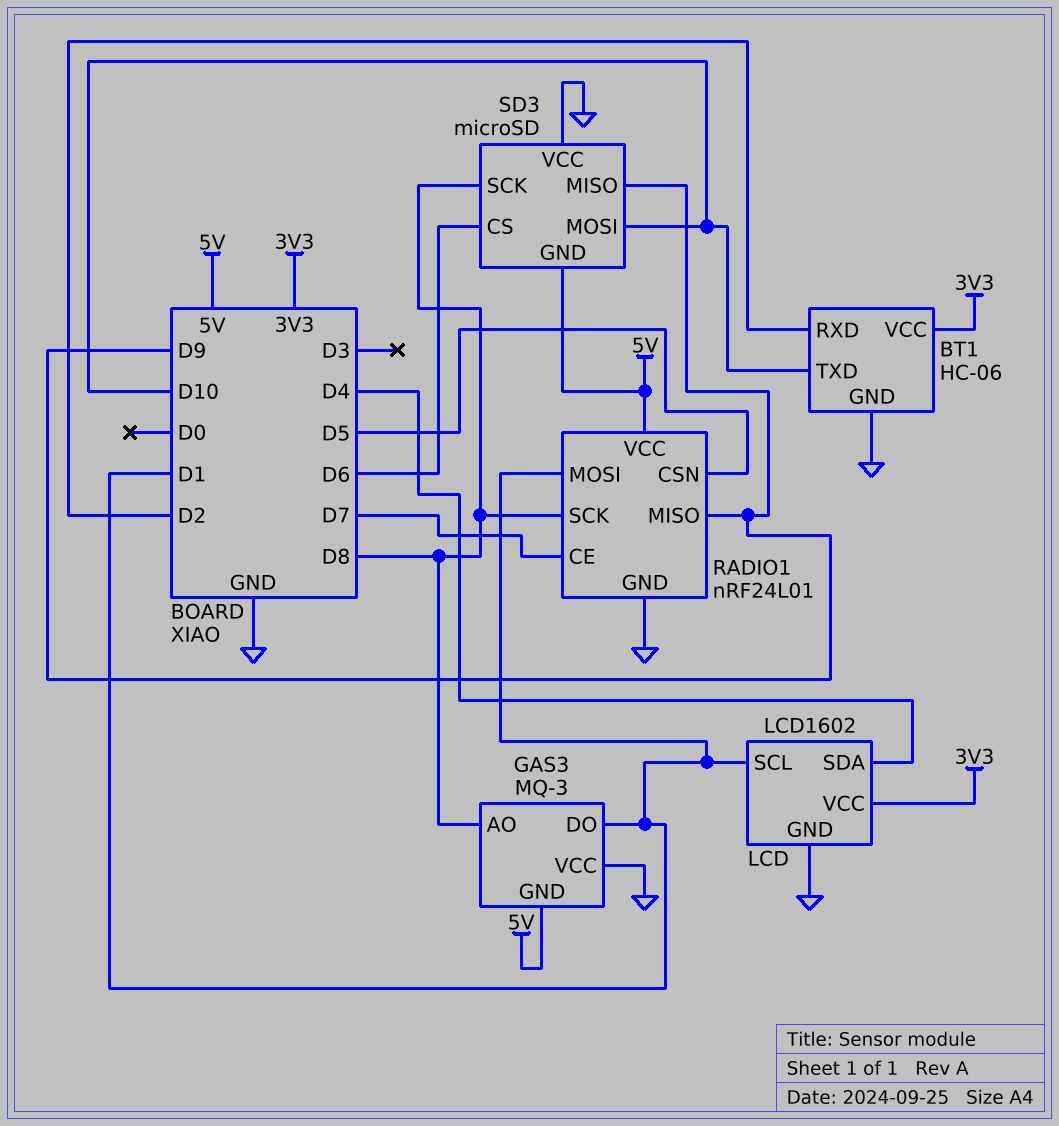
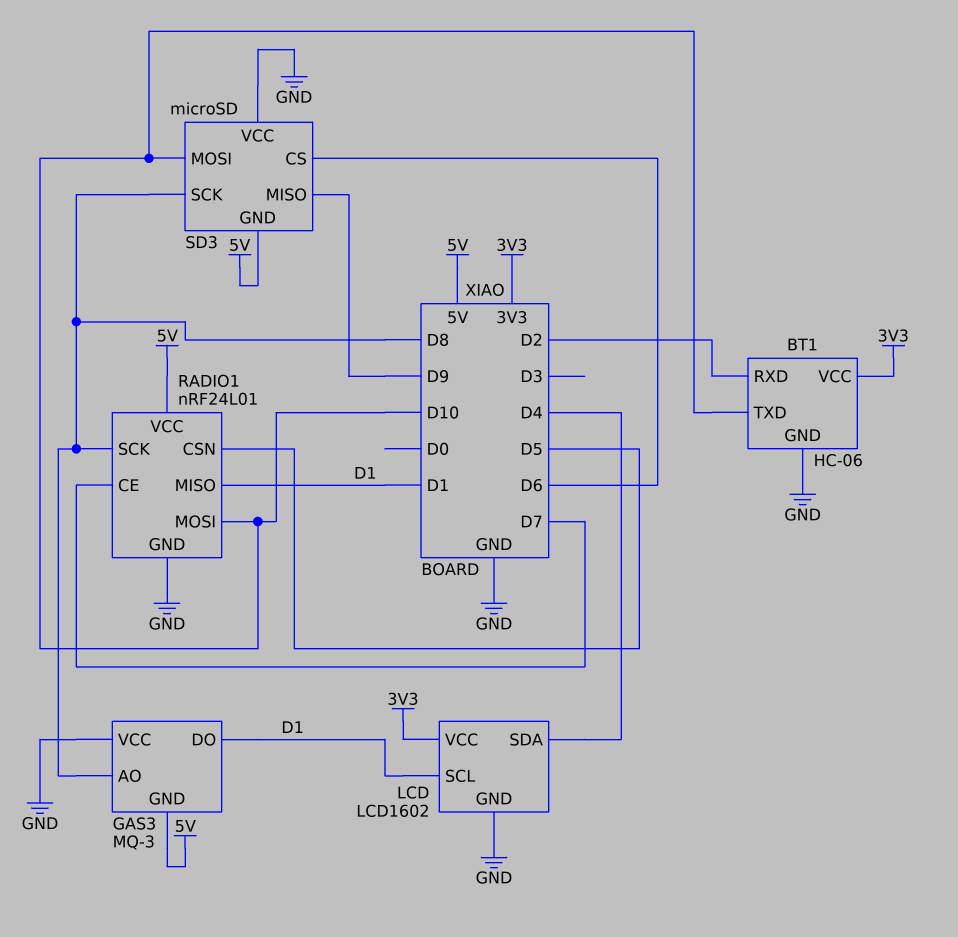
RADIO1 pin MISO: D9 -> D1
RADIO1 pin MOSI: D1 -> D10

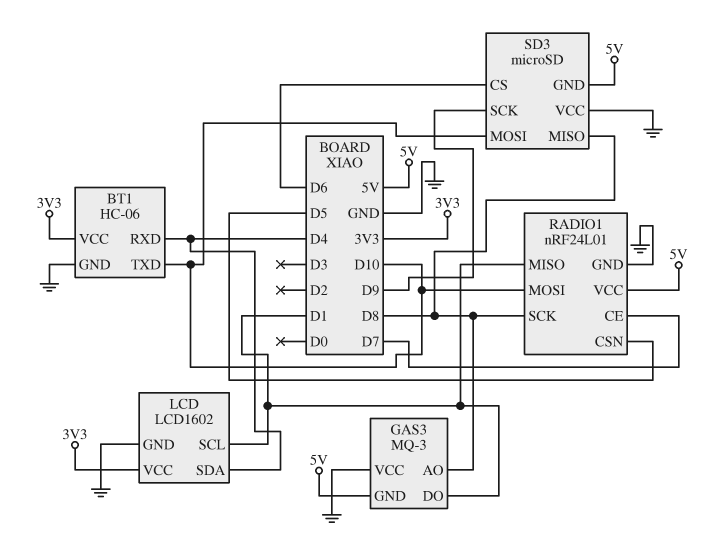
BT1 pin RXD: D2 -> D4
SD3 pin MISO: D9 -> D8
SD3 pin SCK: D8 -> D9

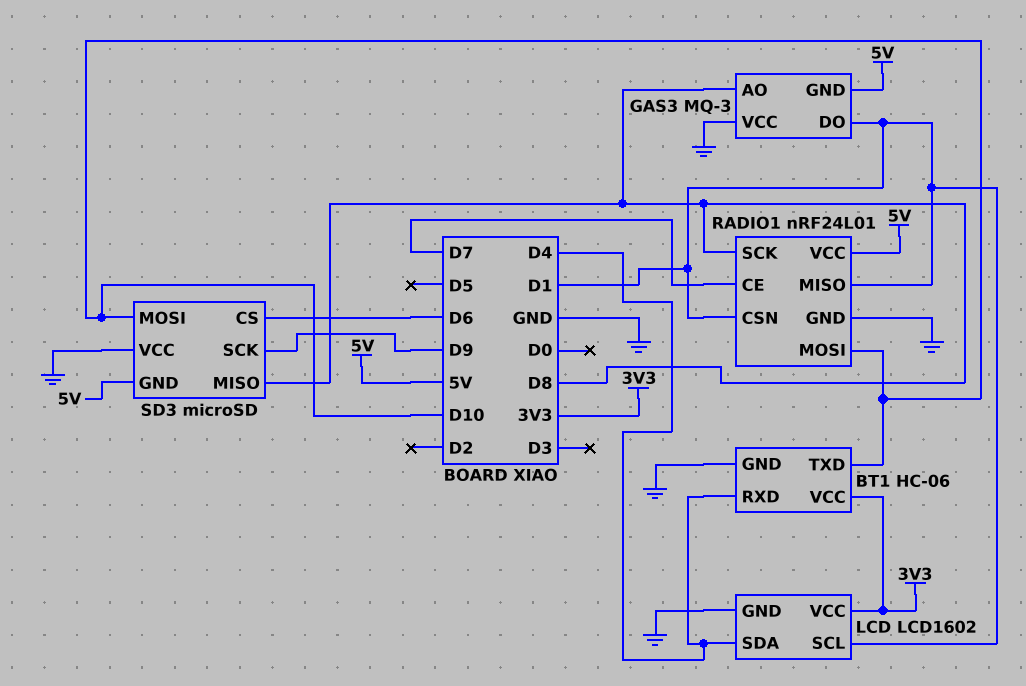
RADIO1 pin CSN: D5 -> D1

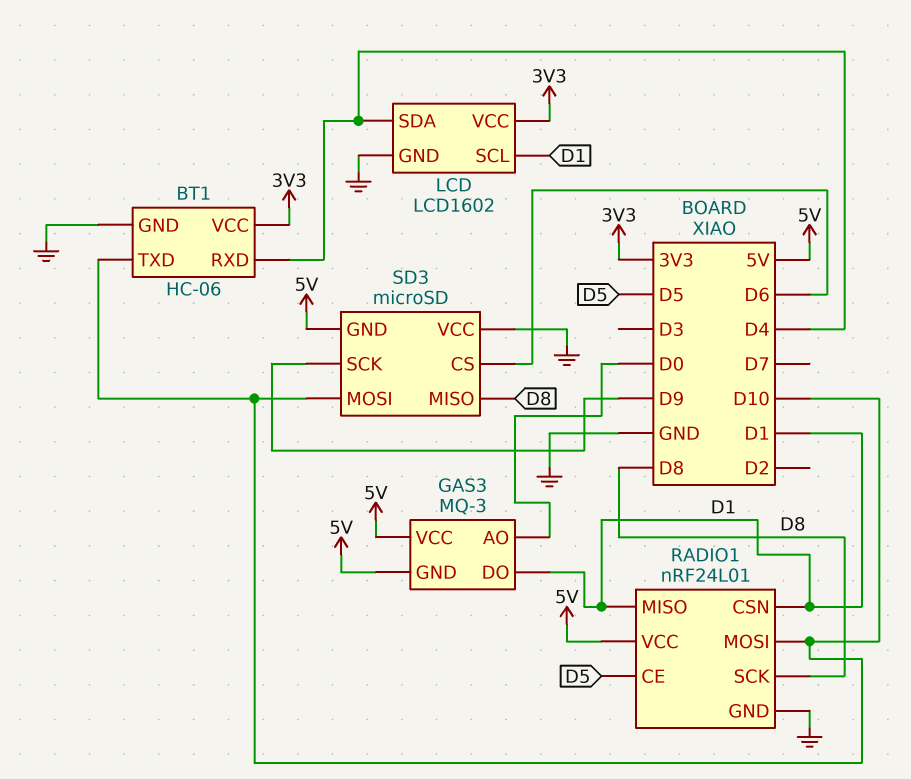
GAS3 pin AO: D8 -> D0
GAS3 pin VCC: GND -> 5V
RADIO1 pin CE: D7 -> D5

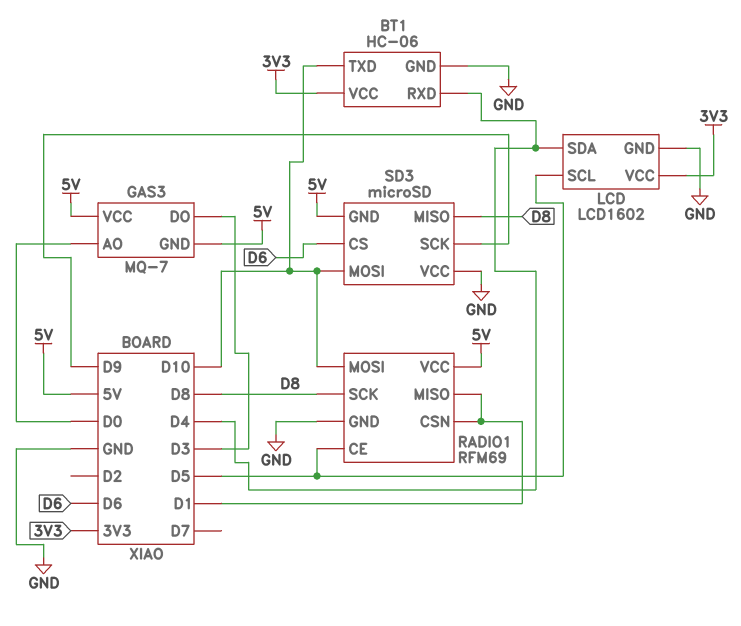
GAS3: MQ-3 -> MQ-7
GAS3 pin DO: D1 -> D3
LCD pin SCL: D1 -> D5
RADIO1: nRF24L01 -> RFM69

